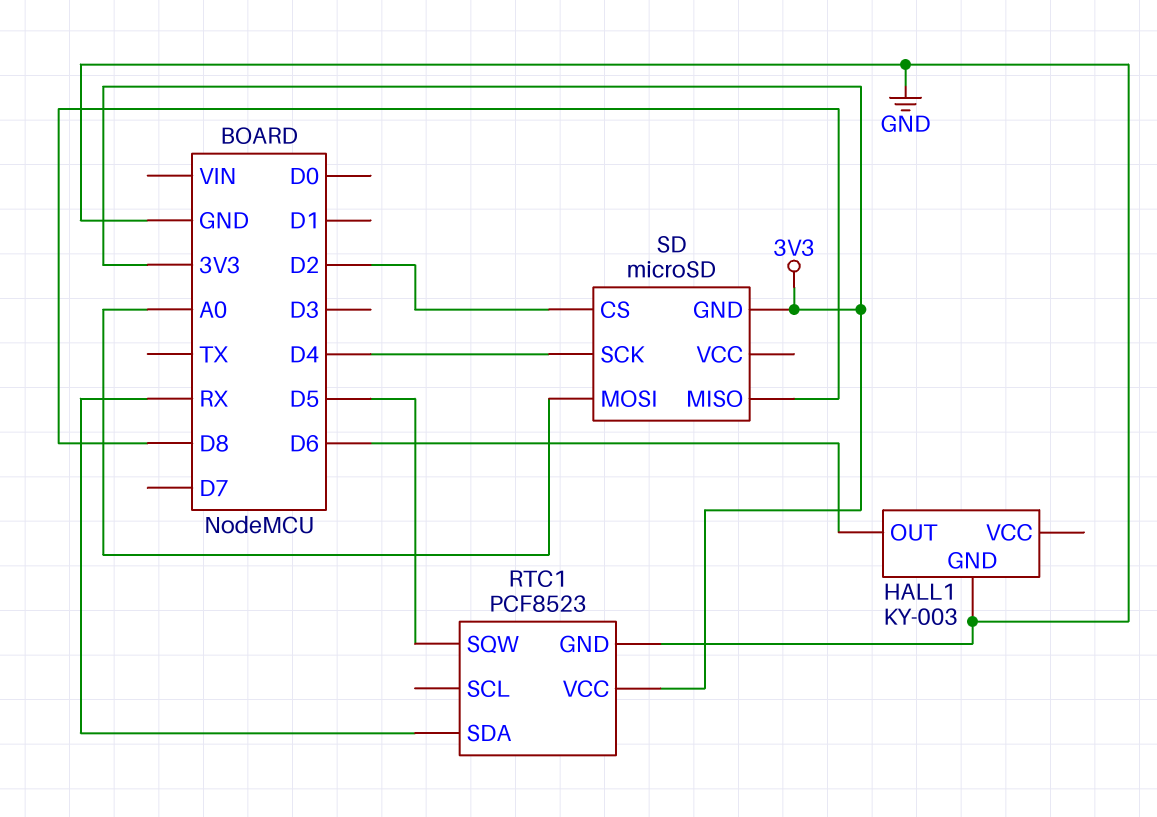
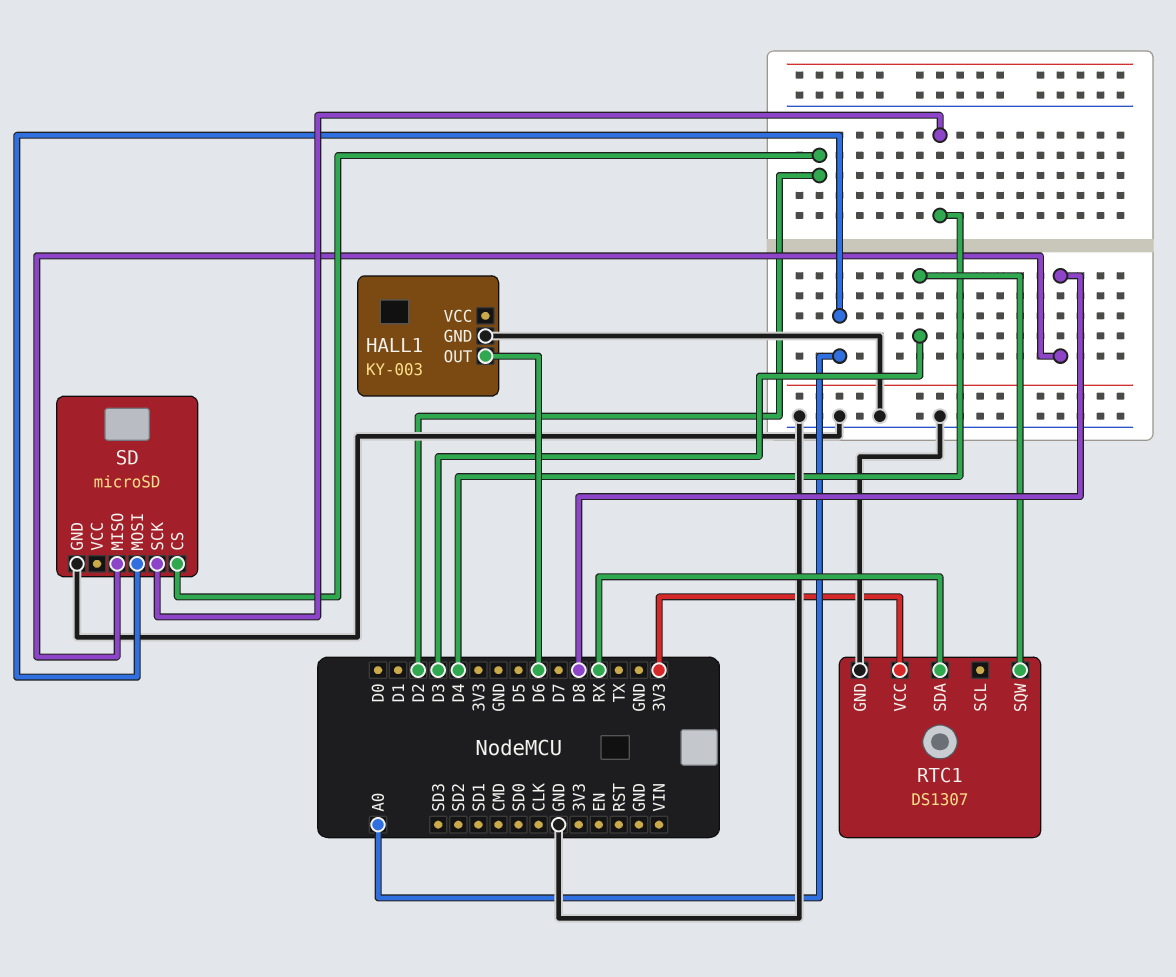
RTC1: PCF8523 -> DS1307
RTC1 pin SQW: D5 -> D3
SD pin GND: 3V3 -> GND

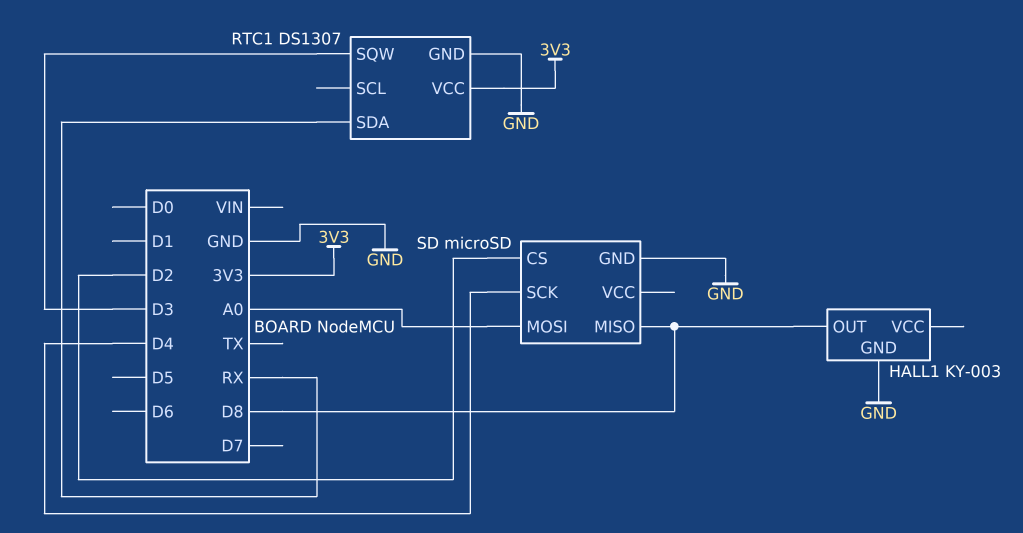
HALL1 pin OUT: D6 -> D8

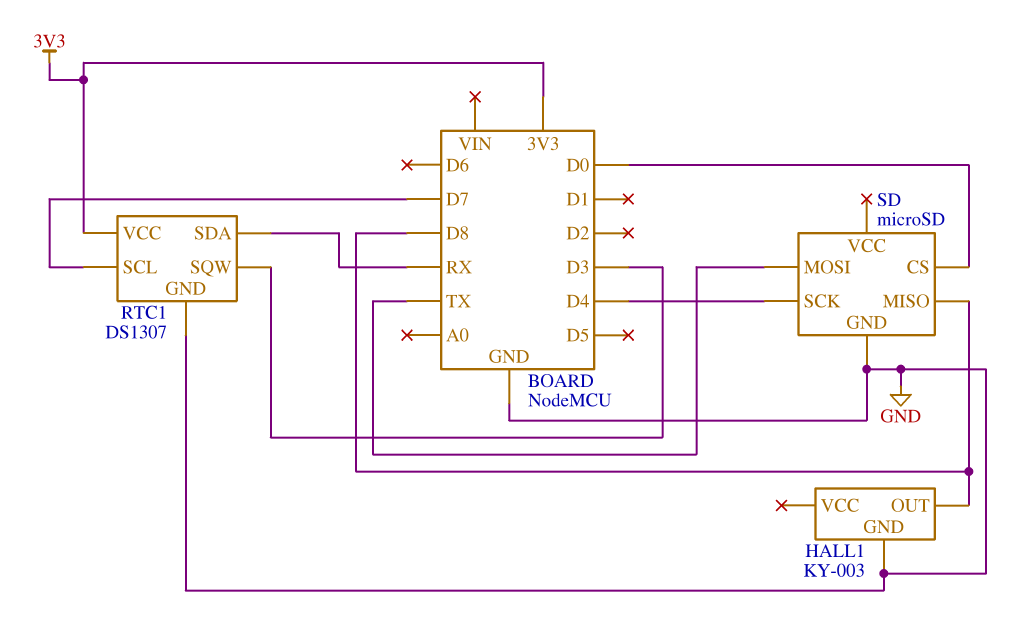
RTC1 pin SCL: none -> D7
SD pin CS: D2 -> D0
SD pin MOSI: A0 -> TX

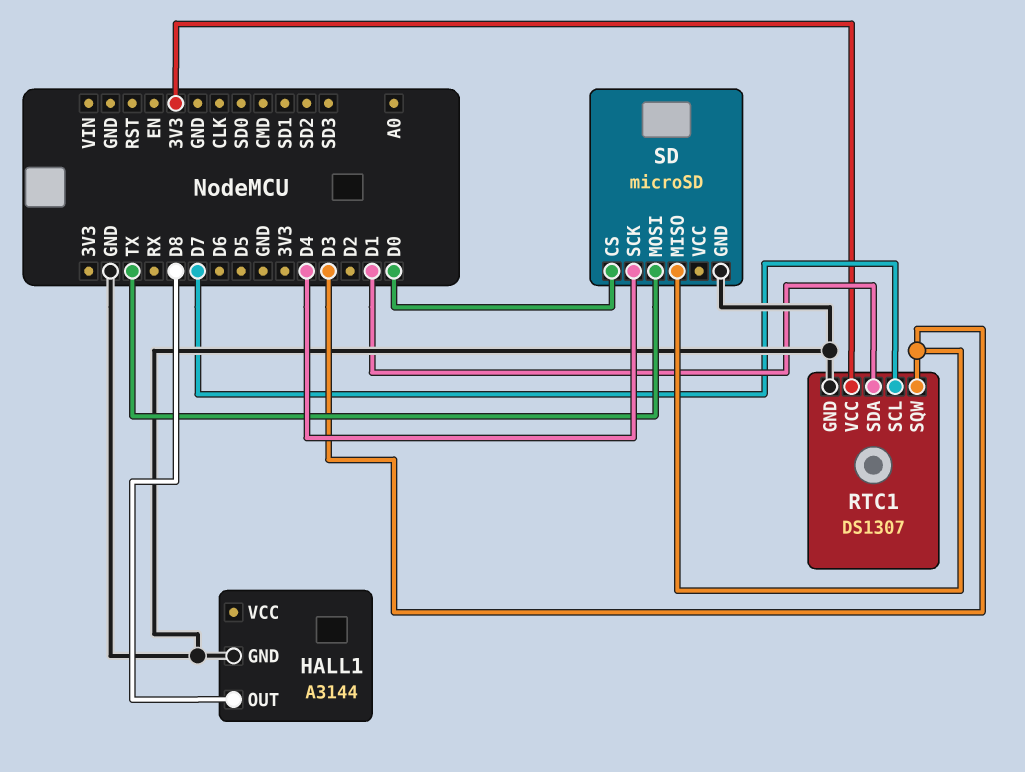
HALL1: KY-003 -> A3144
RTC1 pin SDA: RX -> D1
SD pin MISO: D8 -> D3

